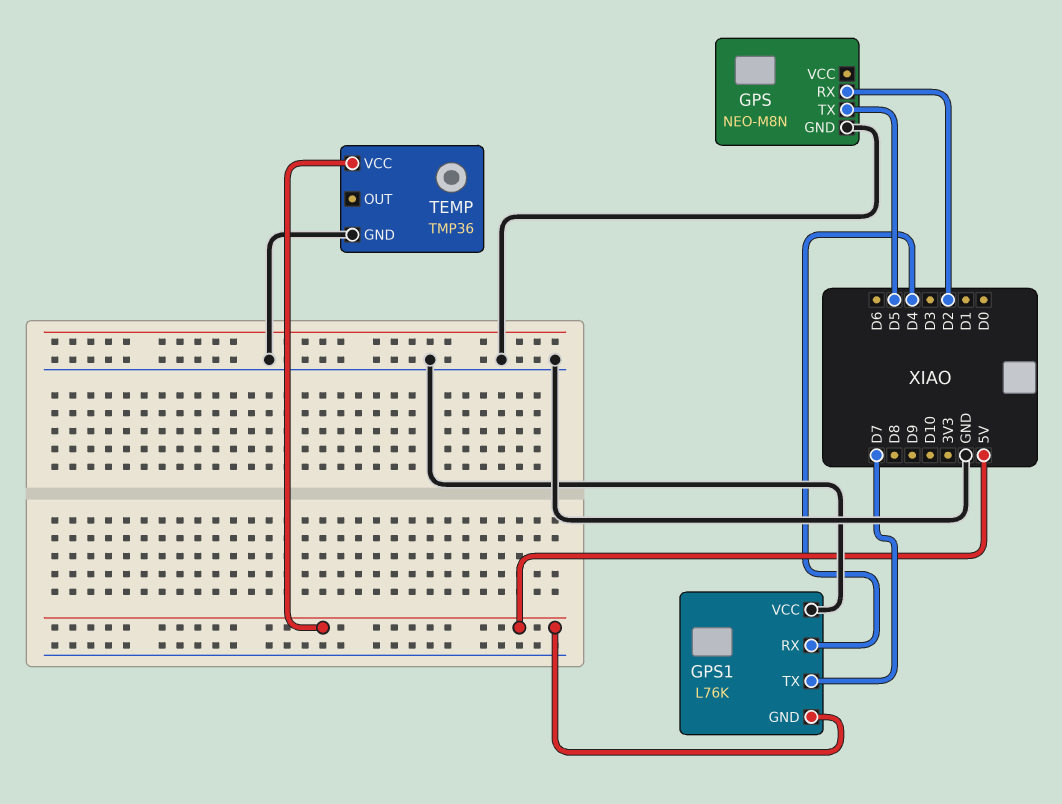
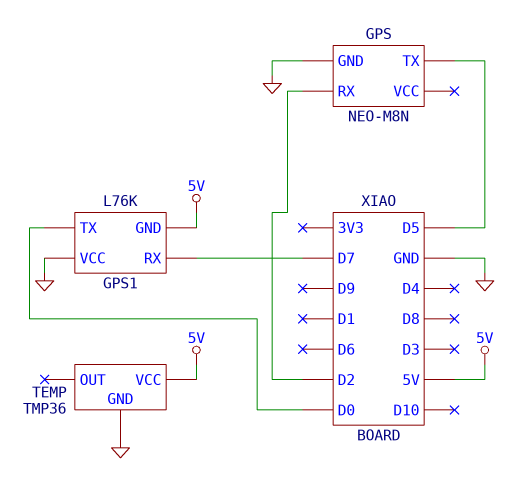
GPS1 pin RX: D4 -> D7
GPS1 pin TX: D7 -> D0

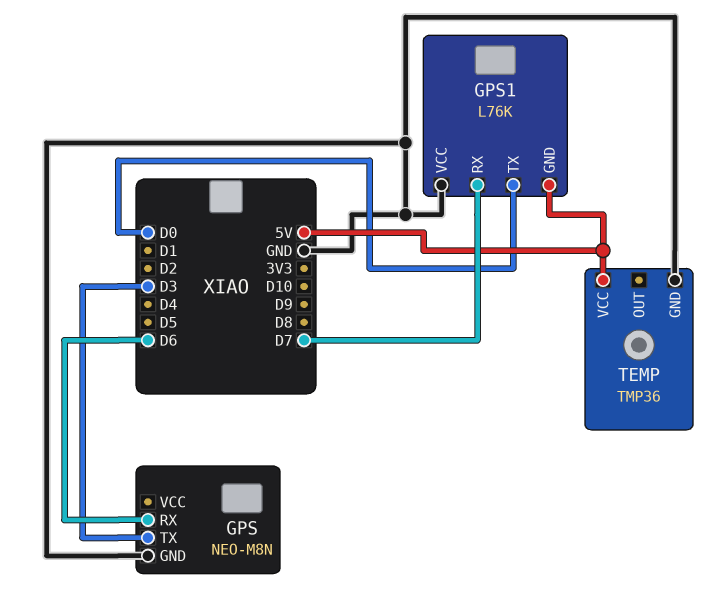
GPS pin RX: D2 -> D6
GPS pin TX: D5 -> D3

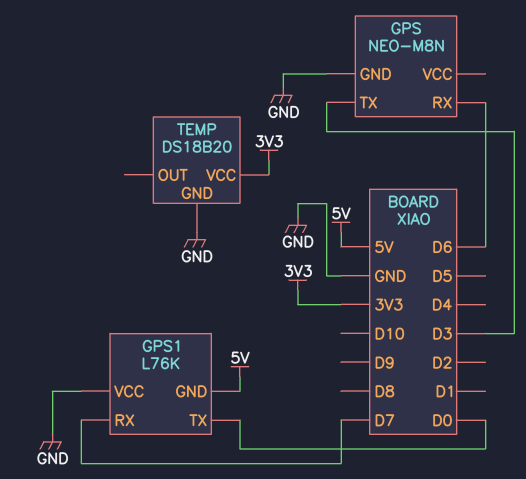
TEMP: TMP36 -> DS18B20
TEMP pin VCC: 5V -> 3V3

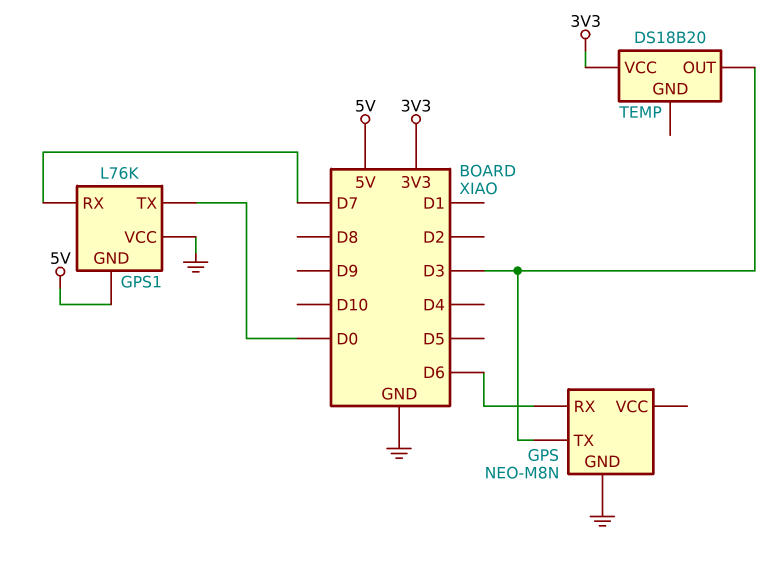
TEMP pin GND: GND -> none
TEMP pin OUT: none -> D3

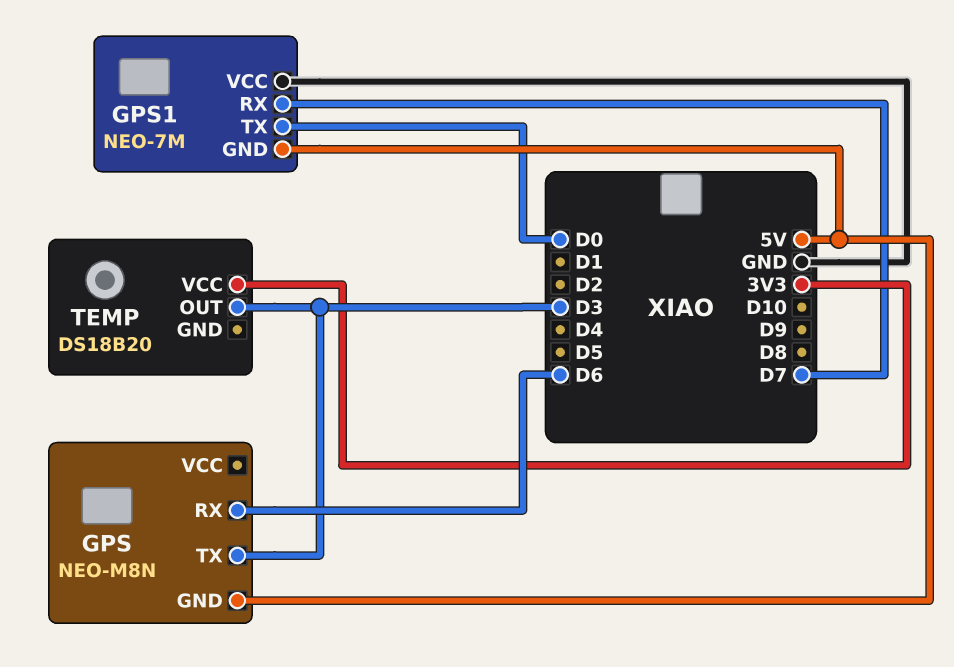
GPS pin GND: GND -> 5V
GPS1: L76K -> NEO-7M

